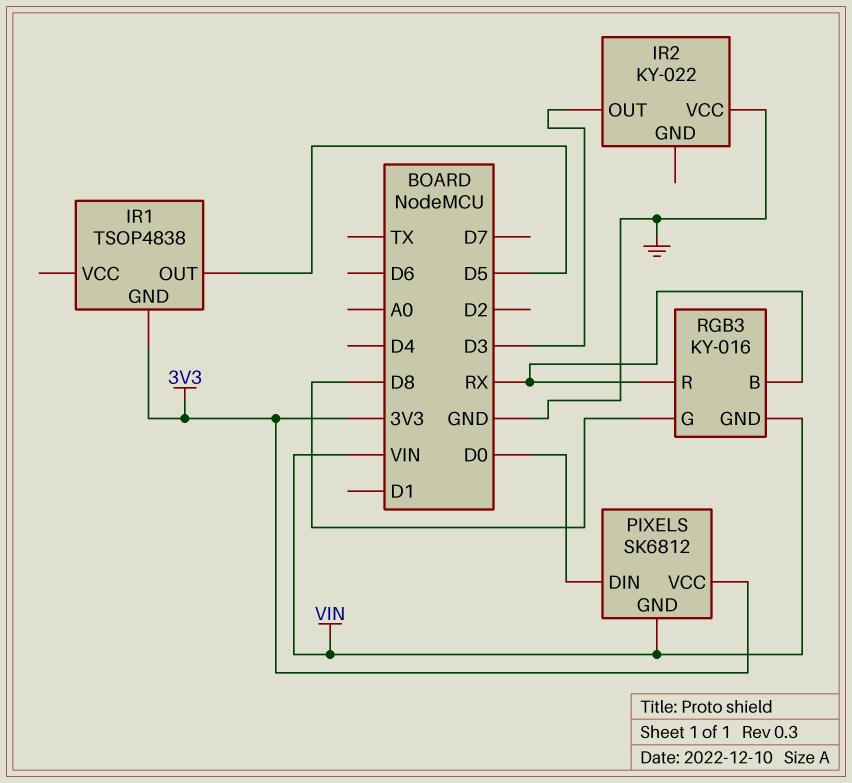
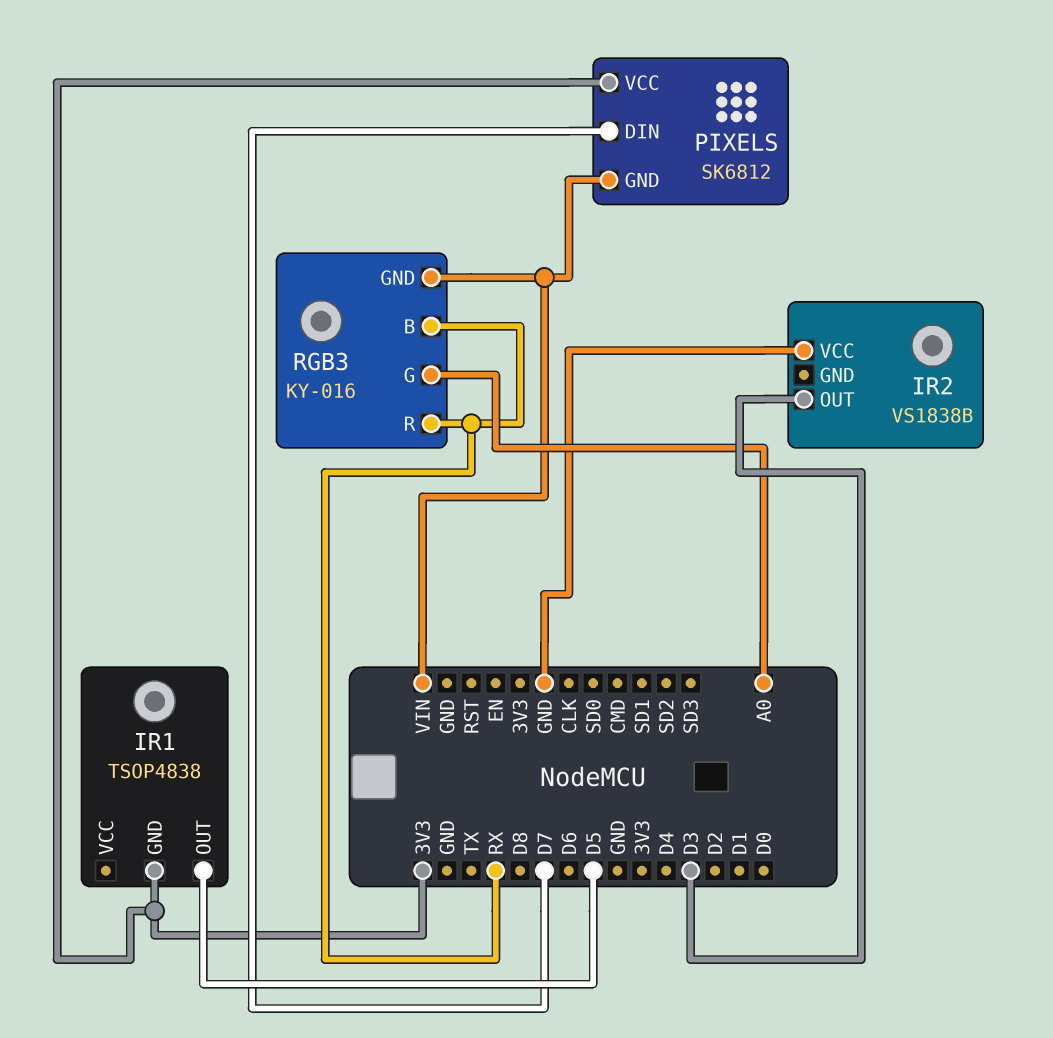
IR2: KY-022 -> VS1838B
PIXELS pin DIN: D0 -> D7
RGB3 pin G: D8 -> A0

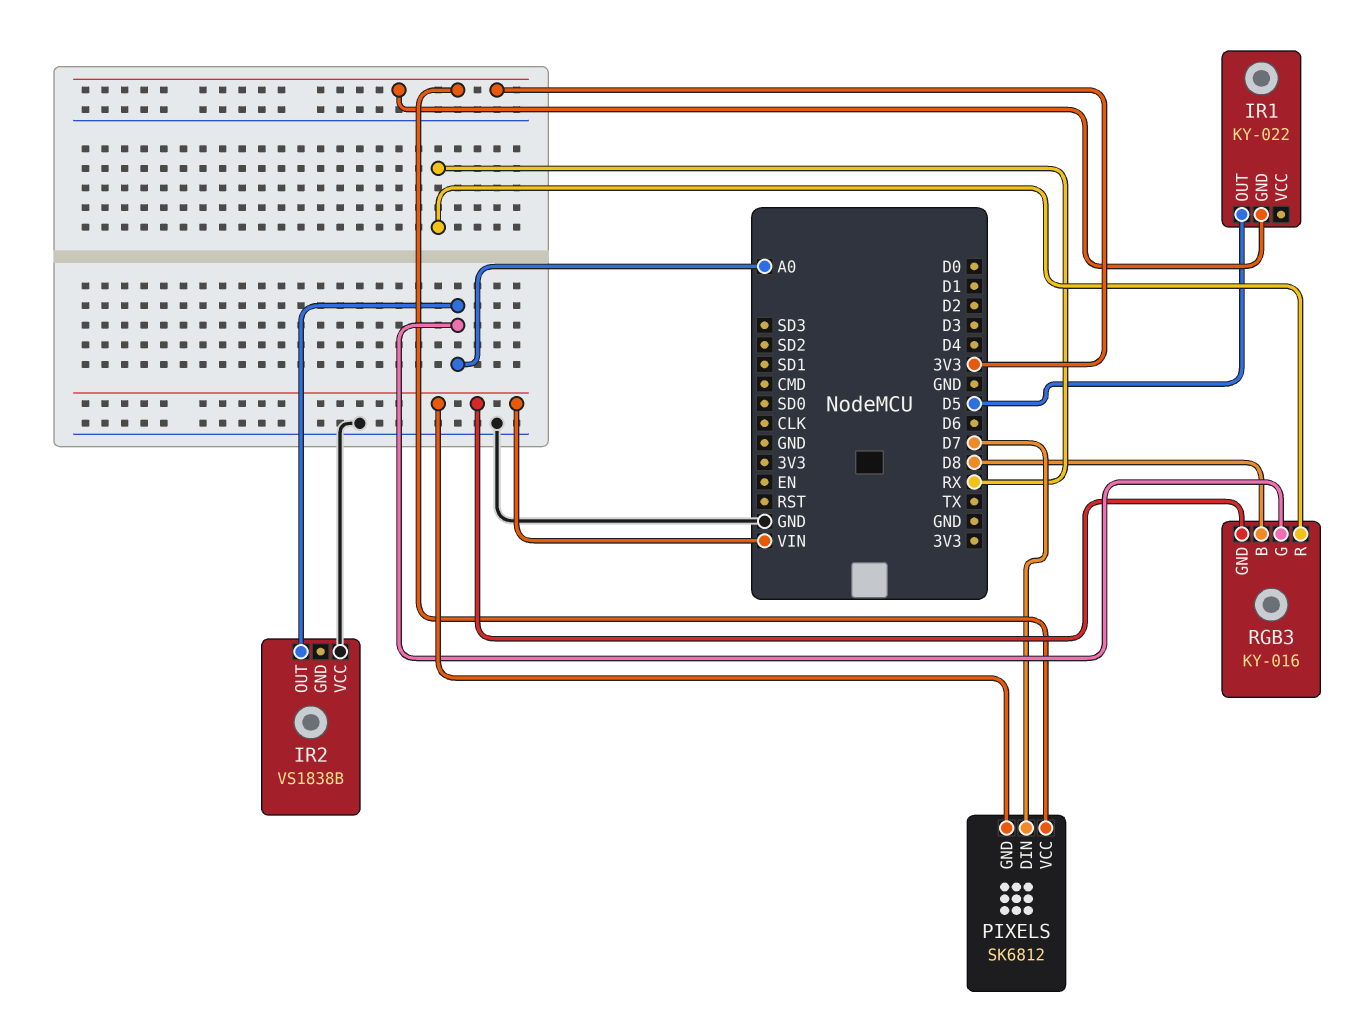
IR1: TSOP4838 -> KY-022
IR2 pin OUT: D3 -> A0
RGB3 pin B: RX -> D8

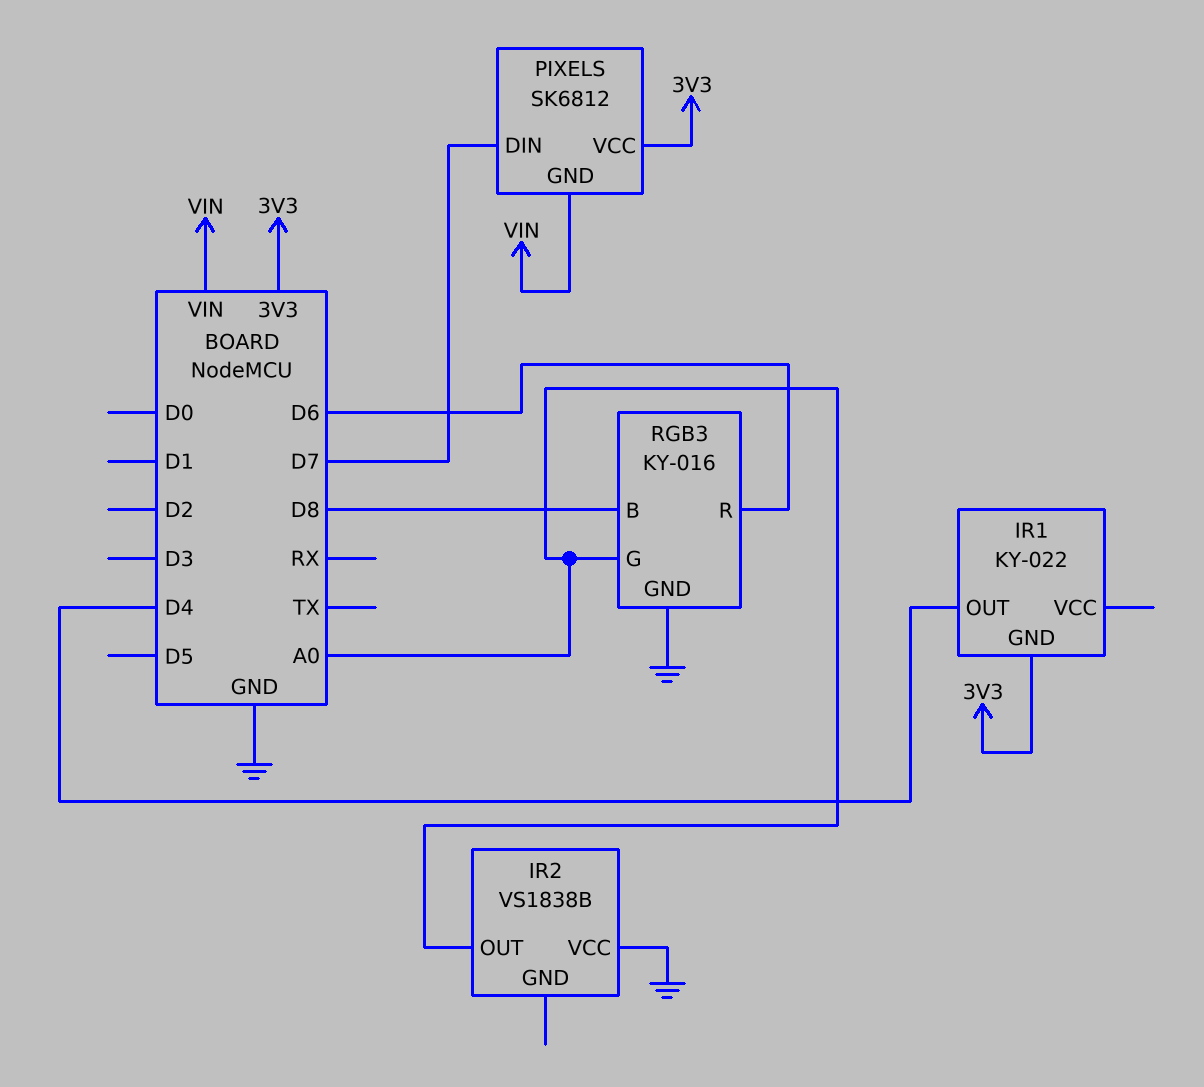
IR1 pin OUT: D5 -> D4
RGB3 pin GND: VIN -> GND
RGB3 pin R: RX -> D6

